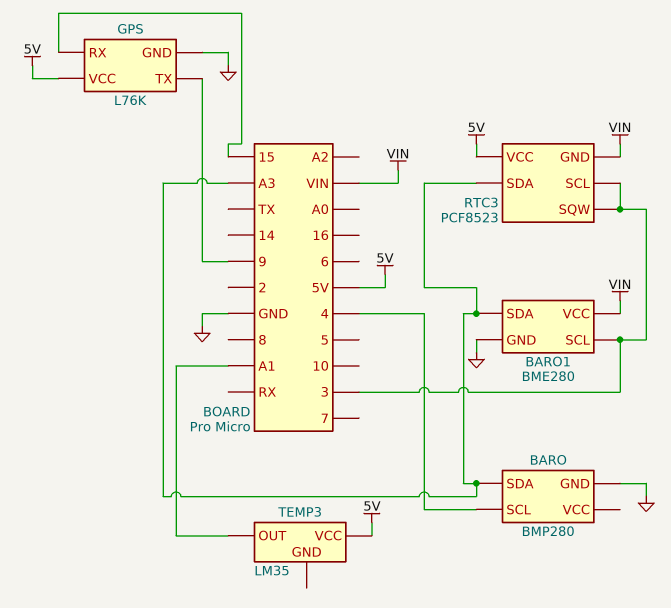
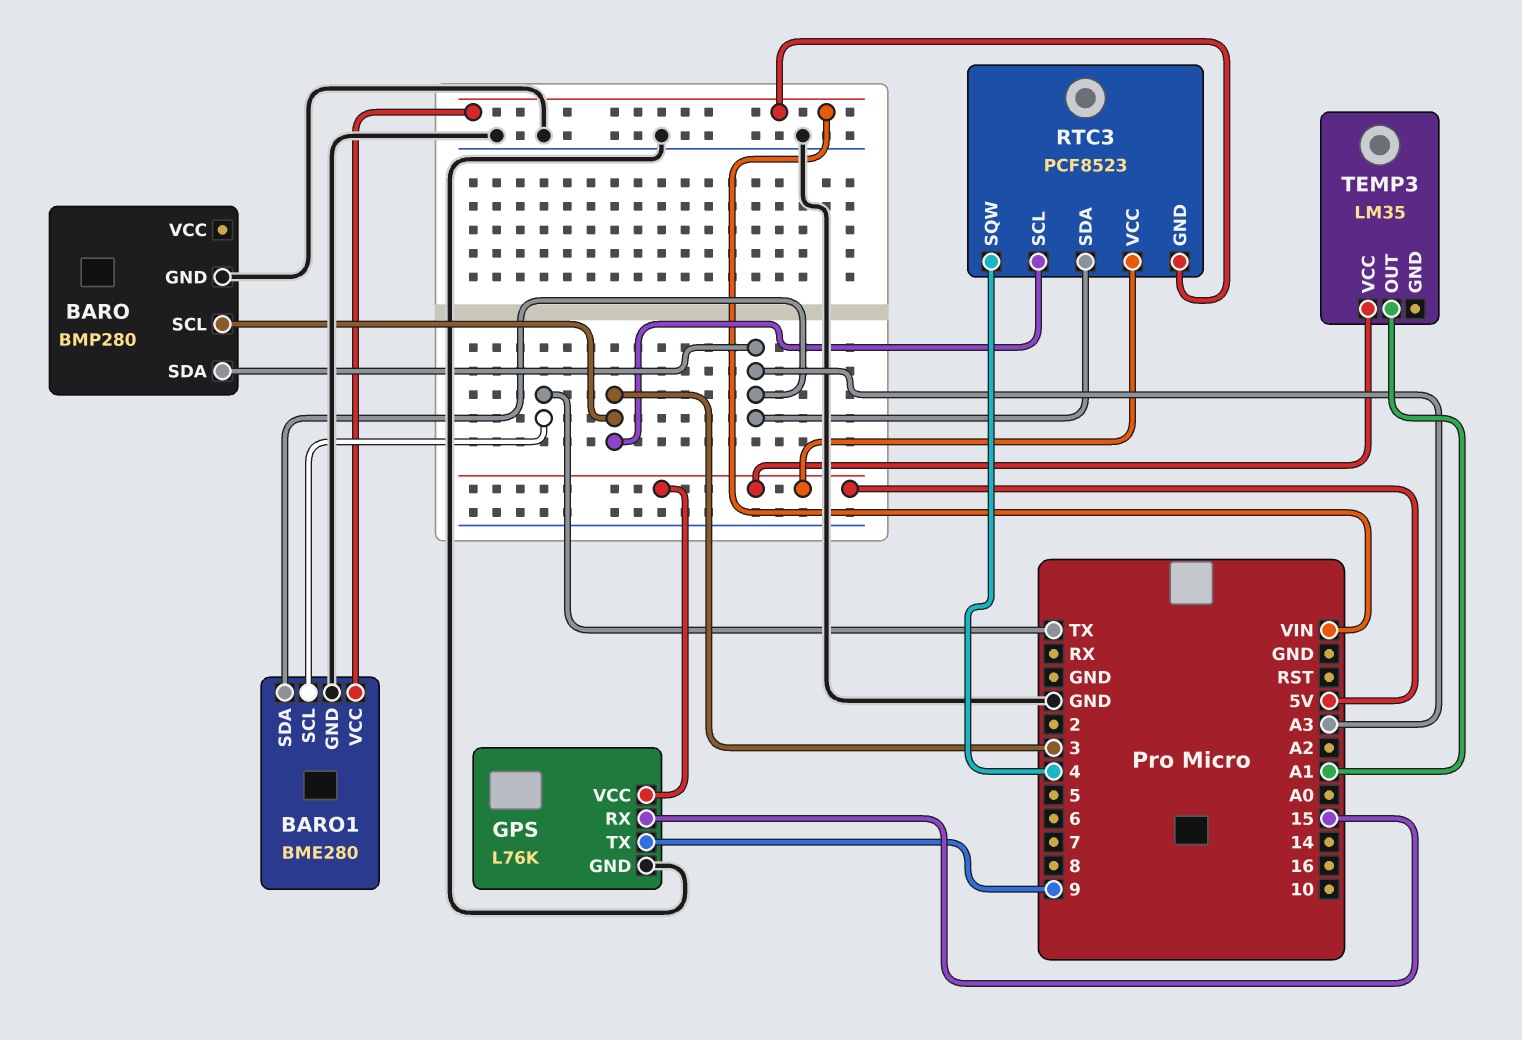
BARO pin SCL: 4 -> 3
BARO1 pin SCL: 3 -> TX
RTC3 pin SQW: 3 -> 4

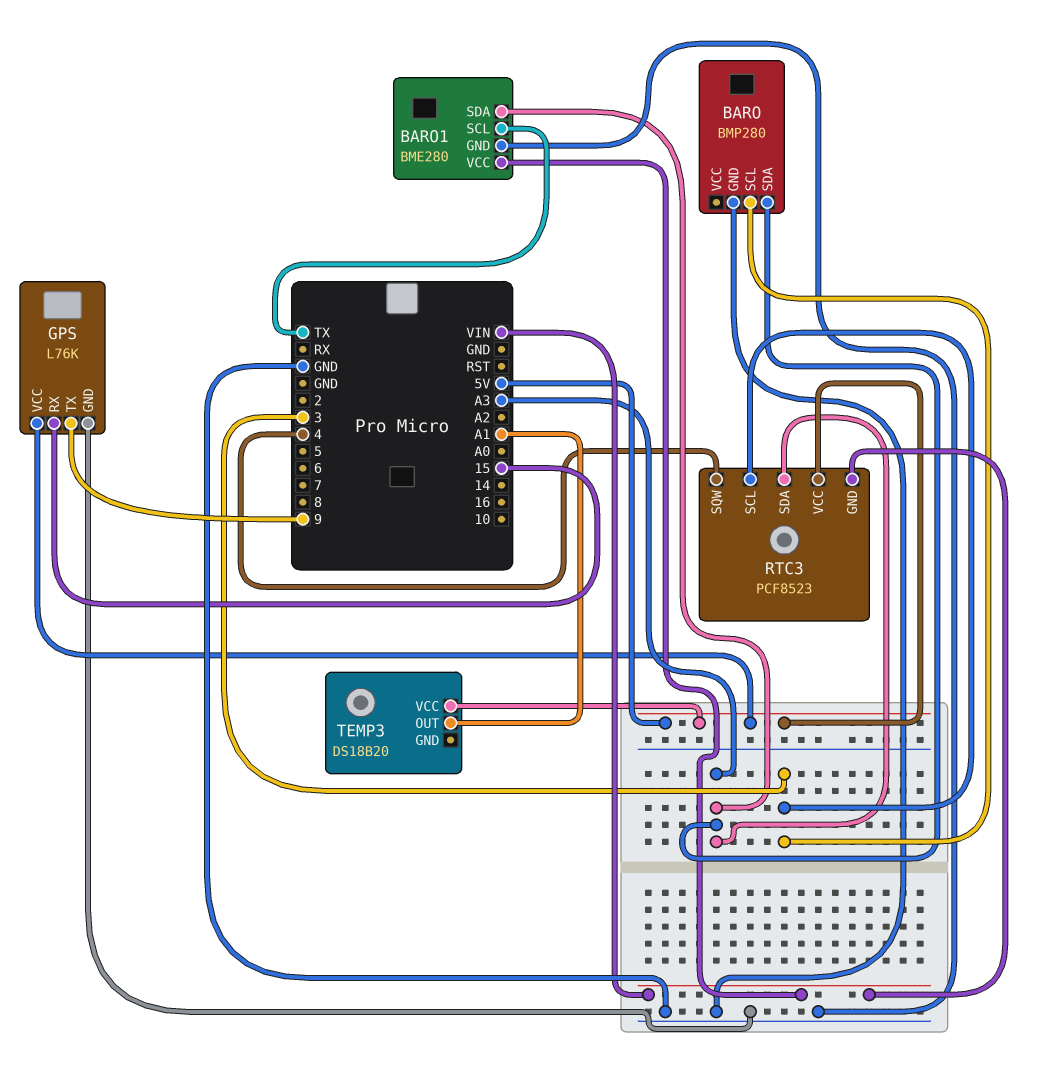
TEMP3: LM35 -> DS18B20

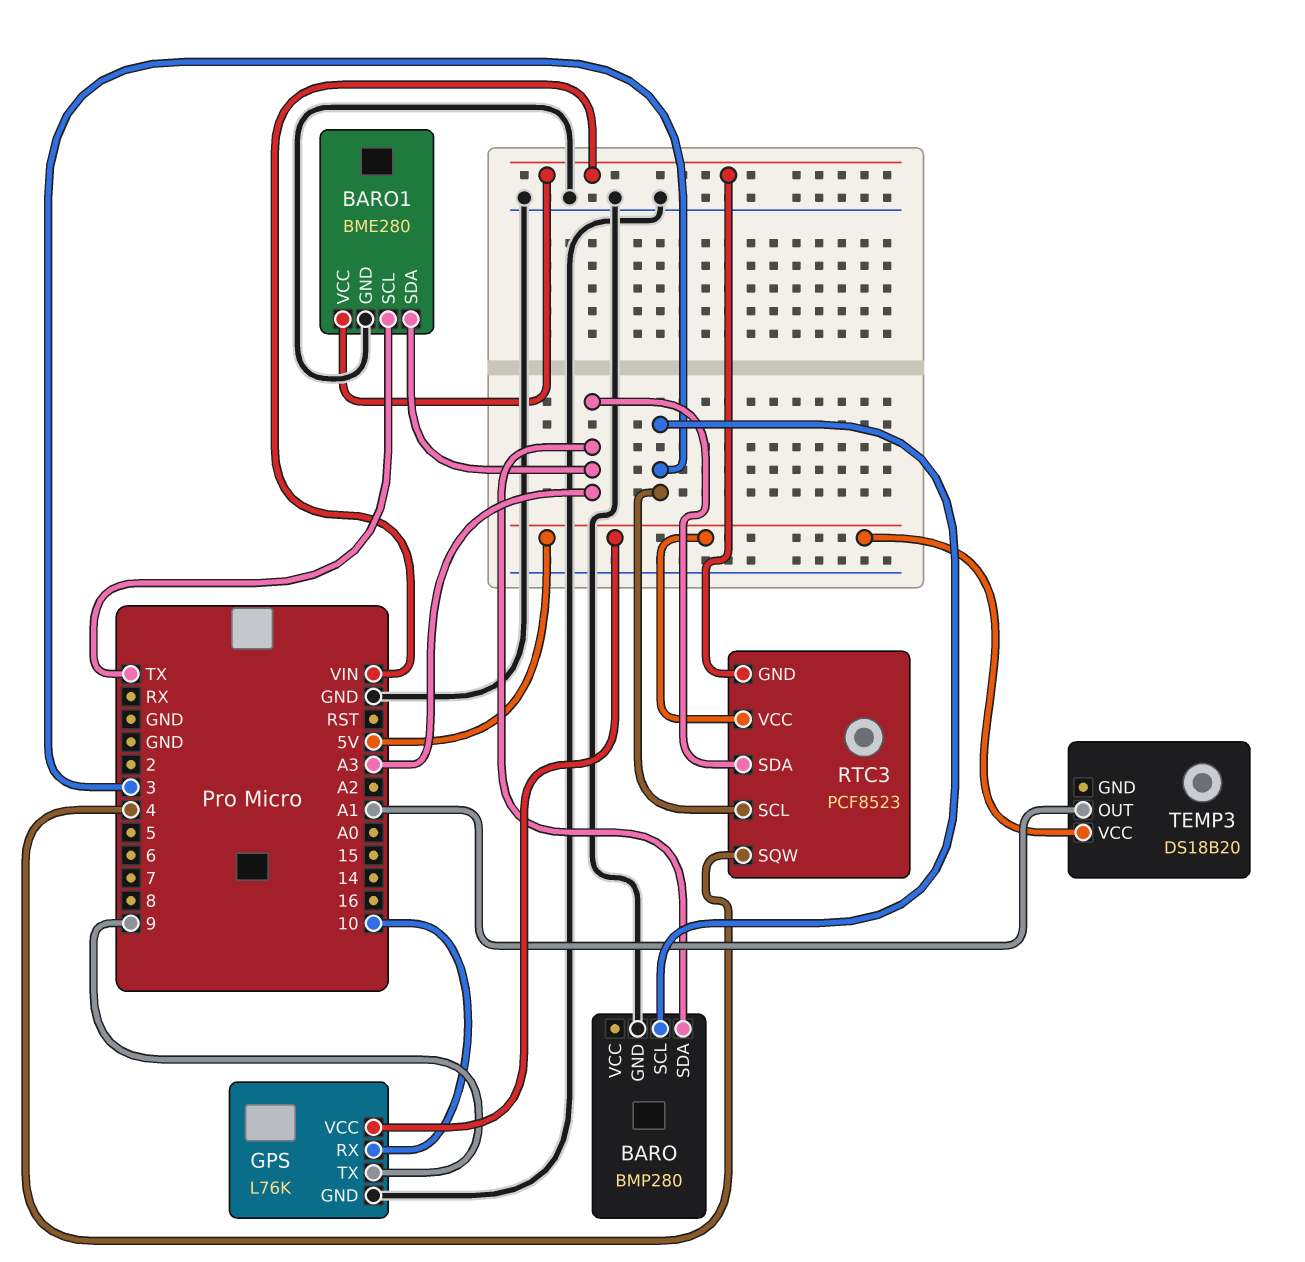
GPS pin RX: 15 -> 10

